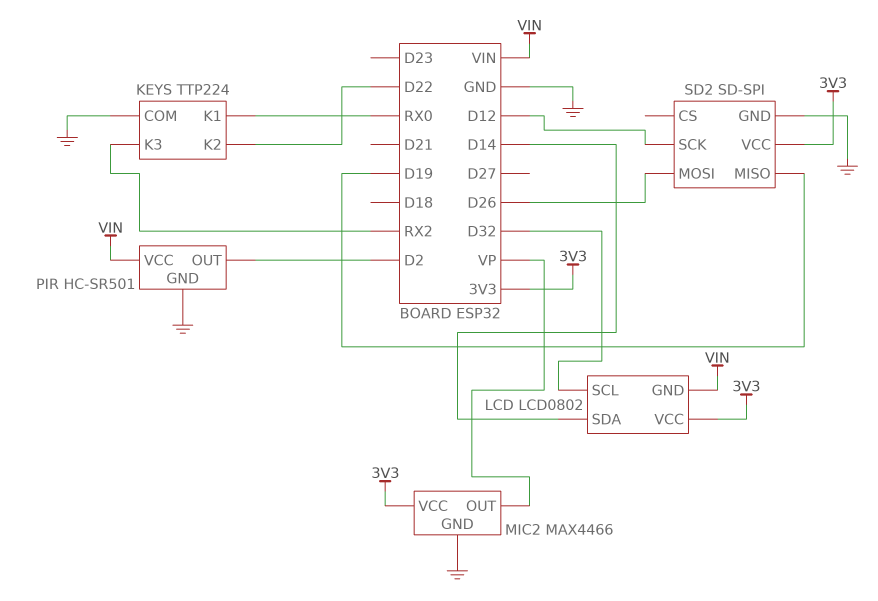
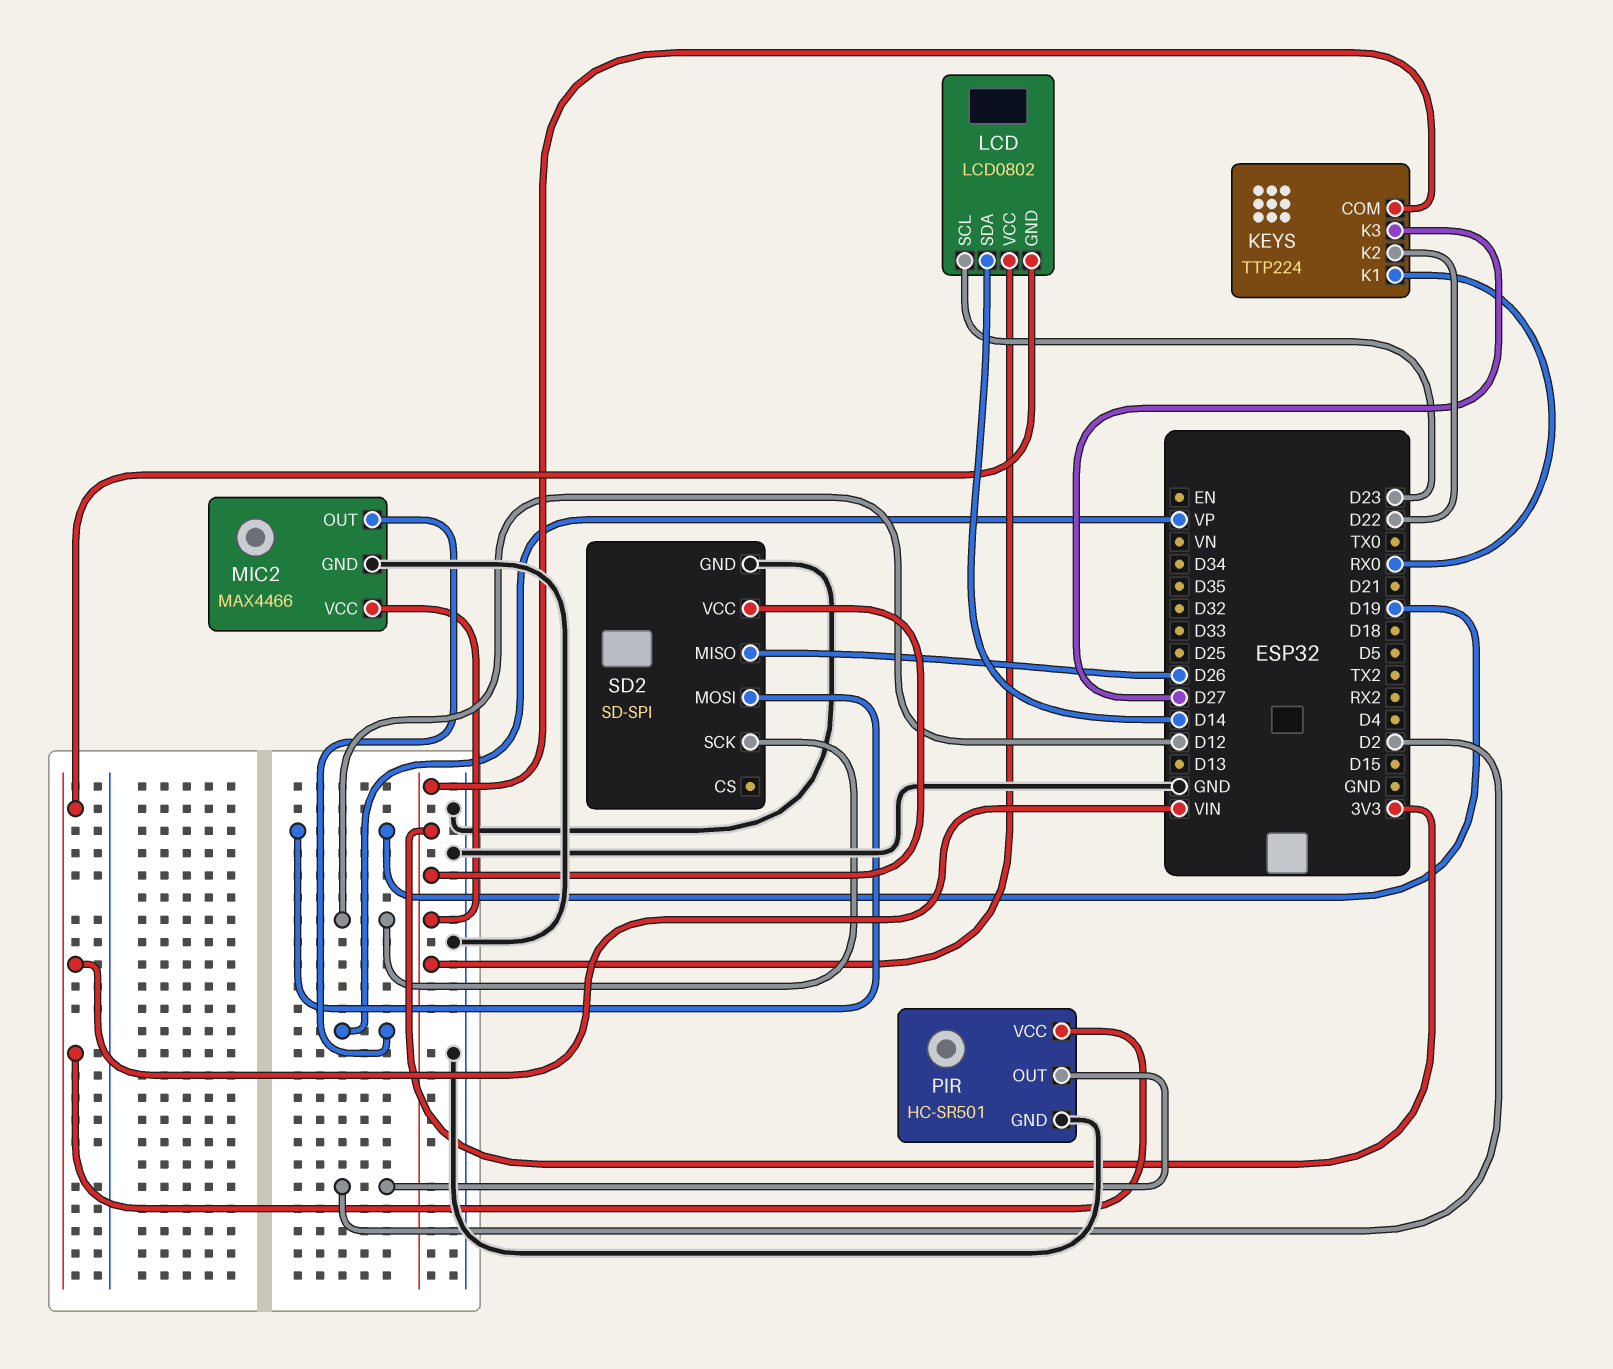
KEYS pin COM: GND -> 3V3
KEYS pin K3: RX2 -> D27
LCD pin SCL: D32 -> D23
SD2 pin MISO: D19 -> D26
SD2 pin MOSI: D26 -> D19

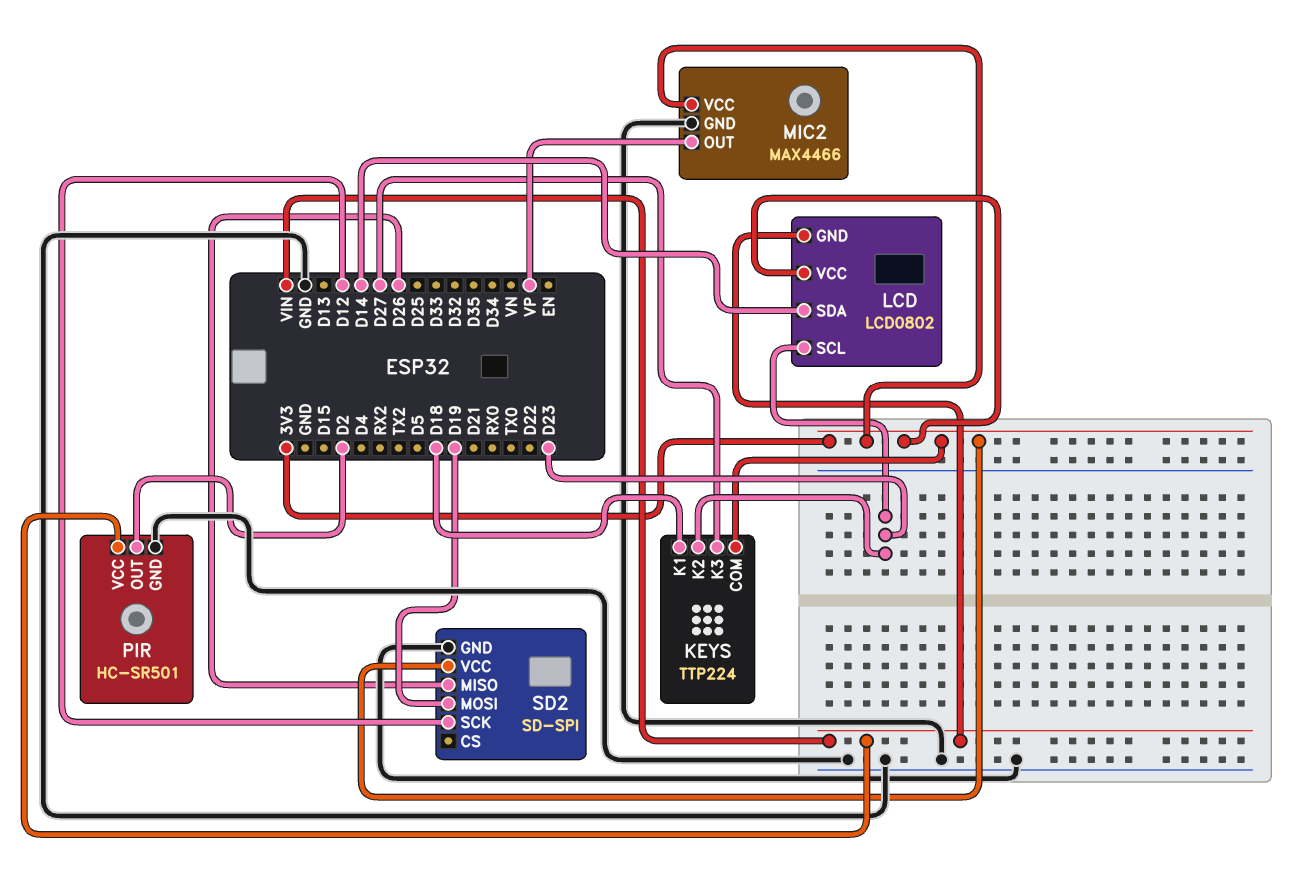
KEYS pin K1: RX0 -> D18
KEYS pin K2: D22 -> D23

